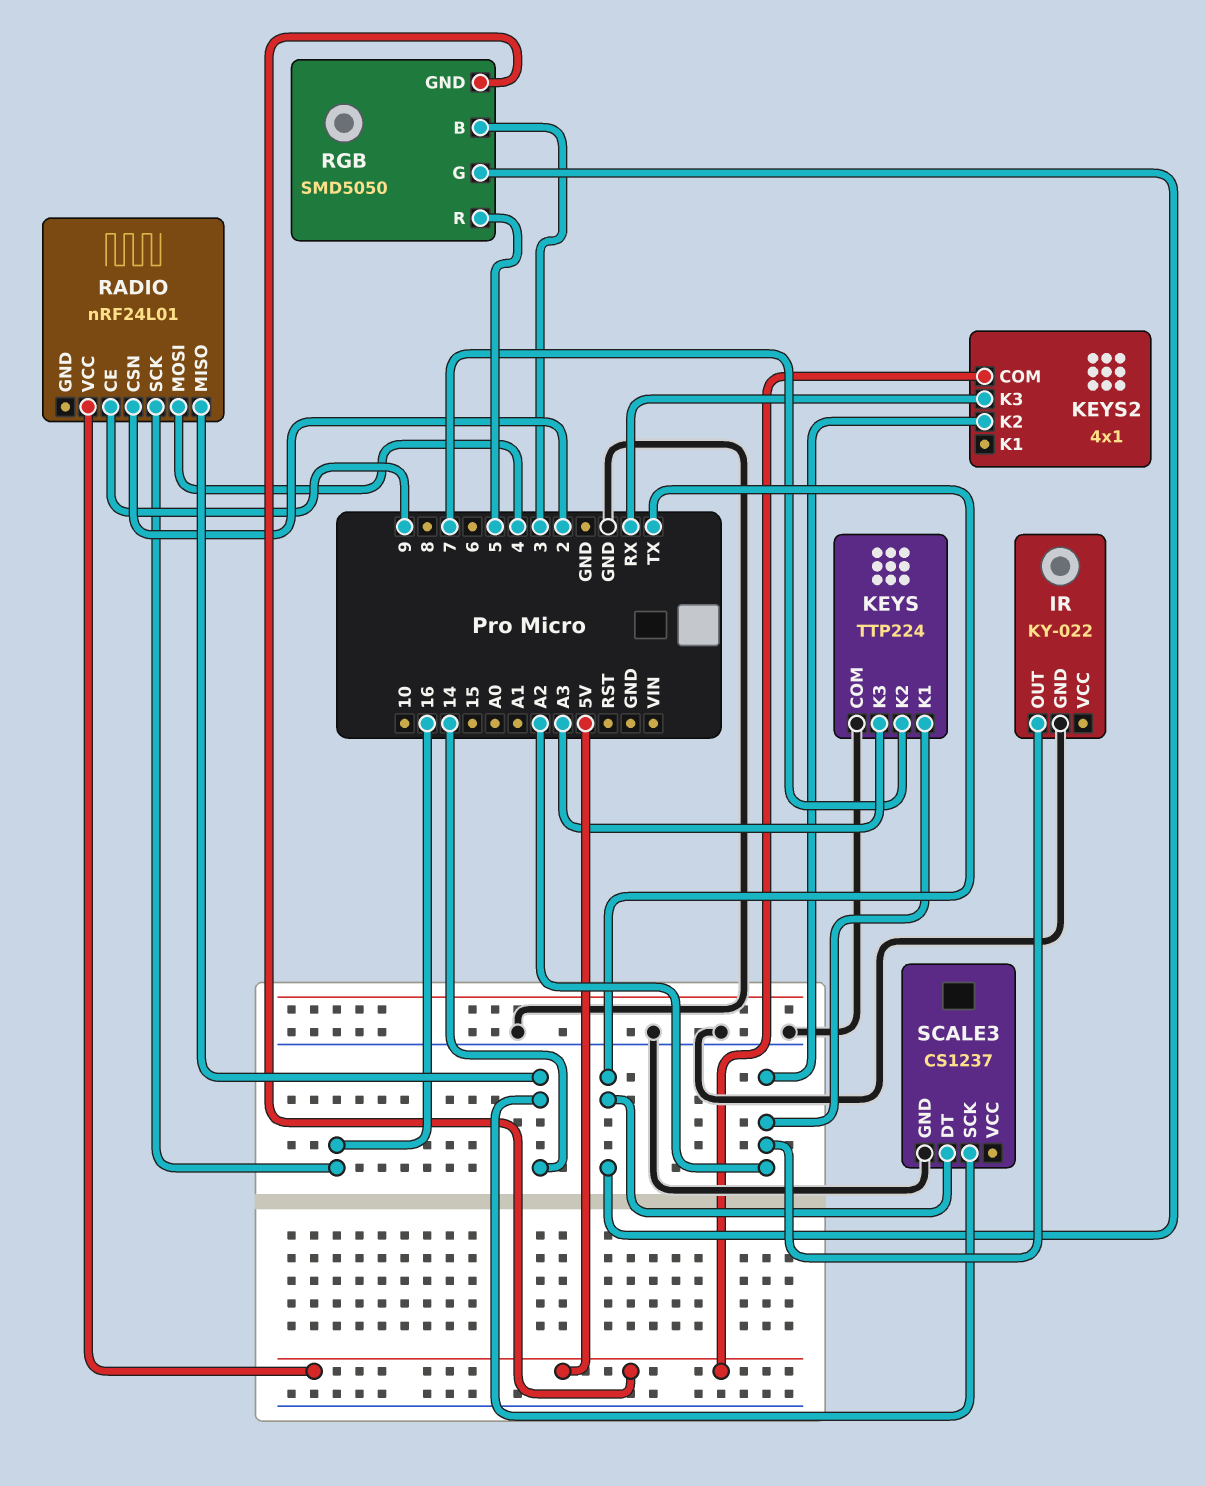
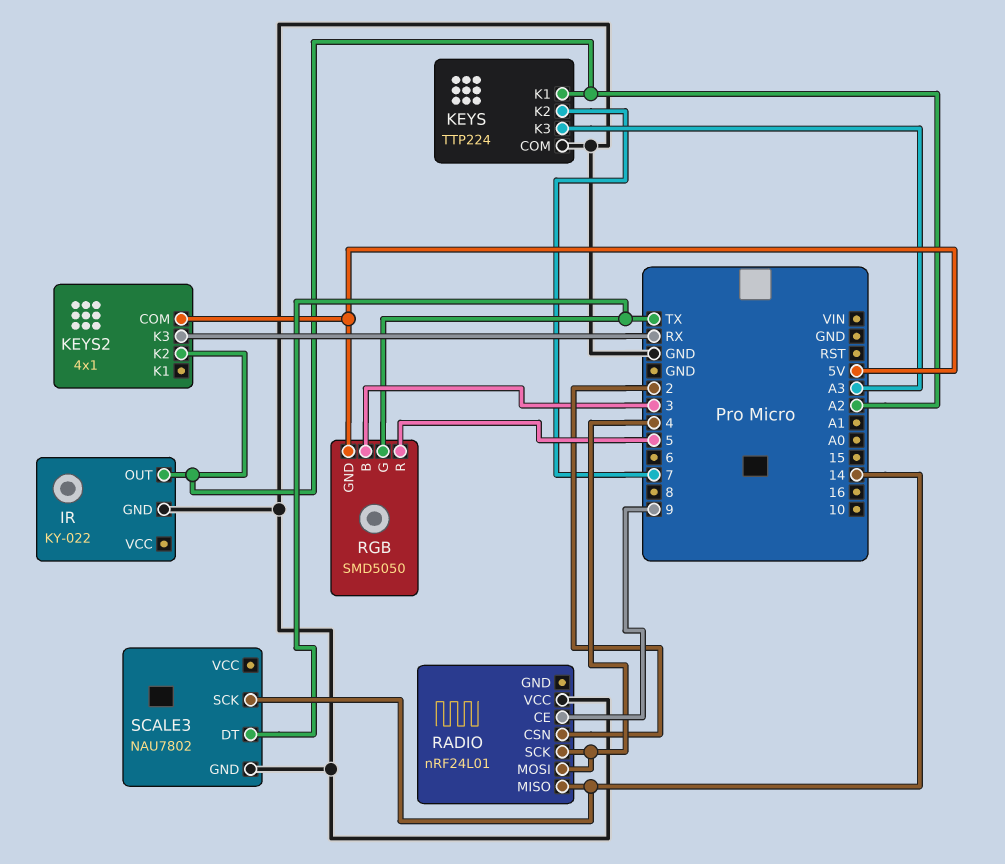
RADIO pin SCK: 16 -> 4
RADIO pin VCC: 5V -> GND
SCALE3: CS1237 -> NAU7802

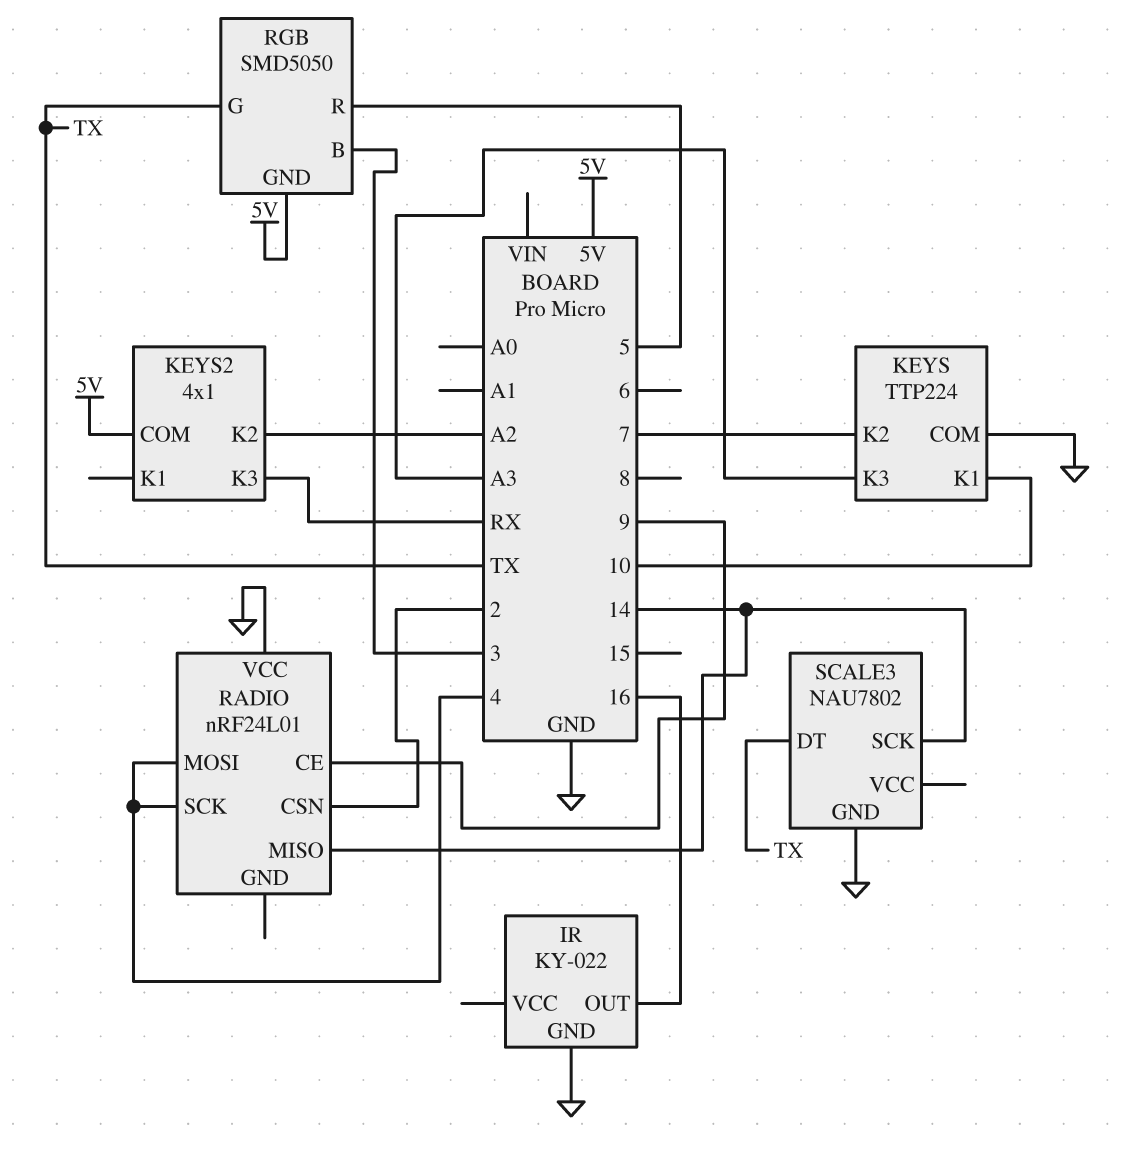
IR pin OUT: A2 -> 16
KEYS pin K1: A2 -> 10

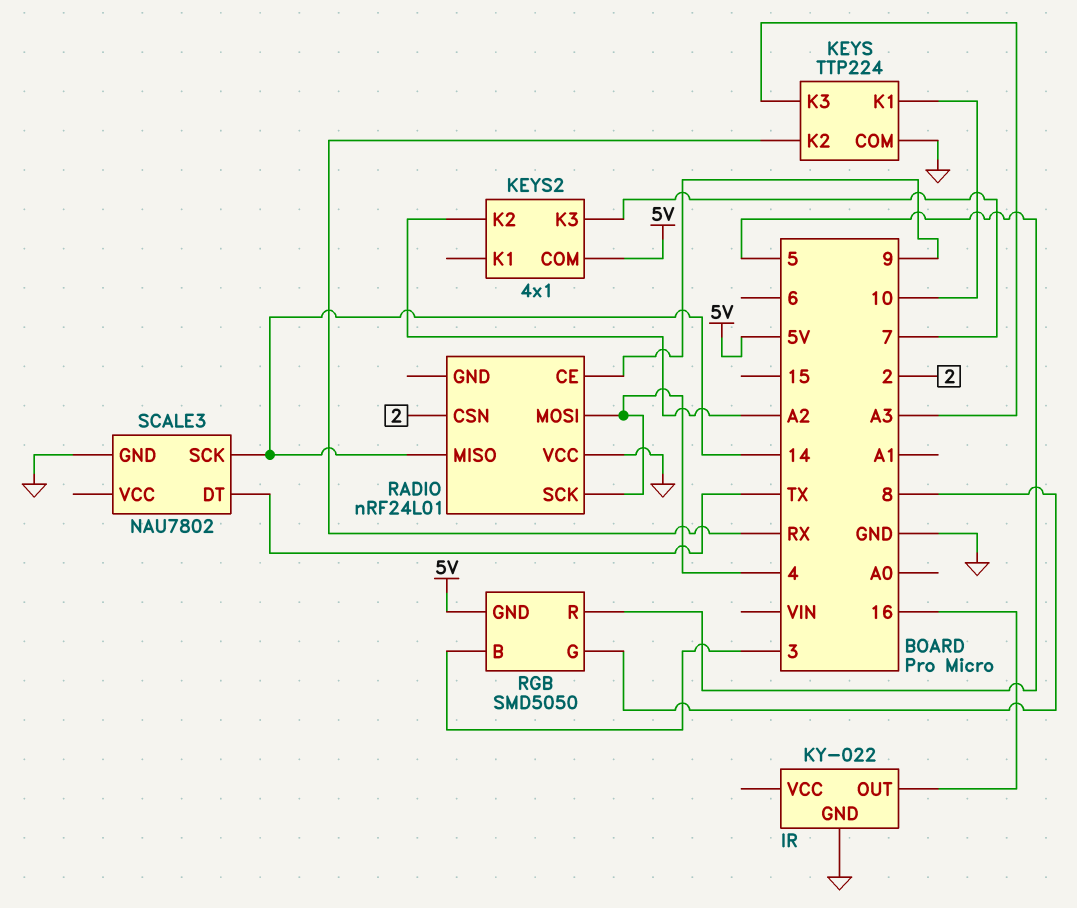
KEYS pin K2: 7 -> RX
KEYS2 pin K3: RX -> 7
RGB pin G: TX -> 8

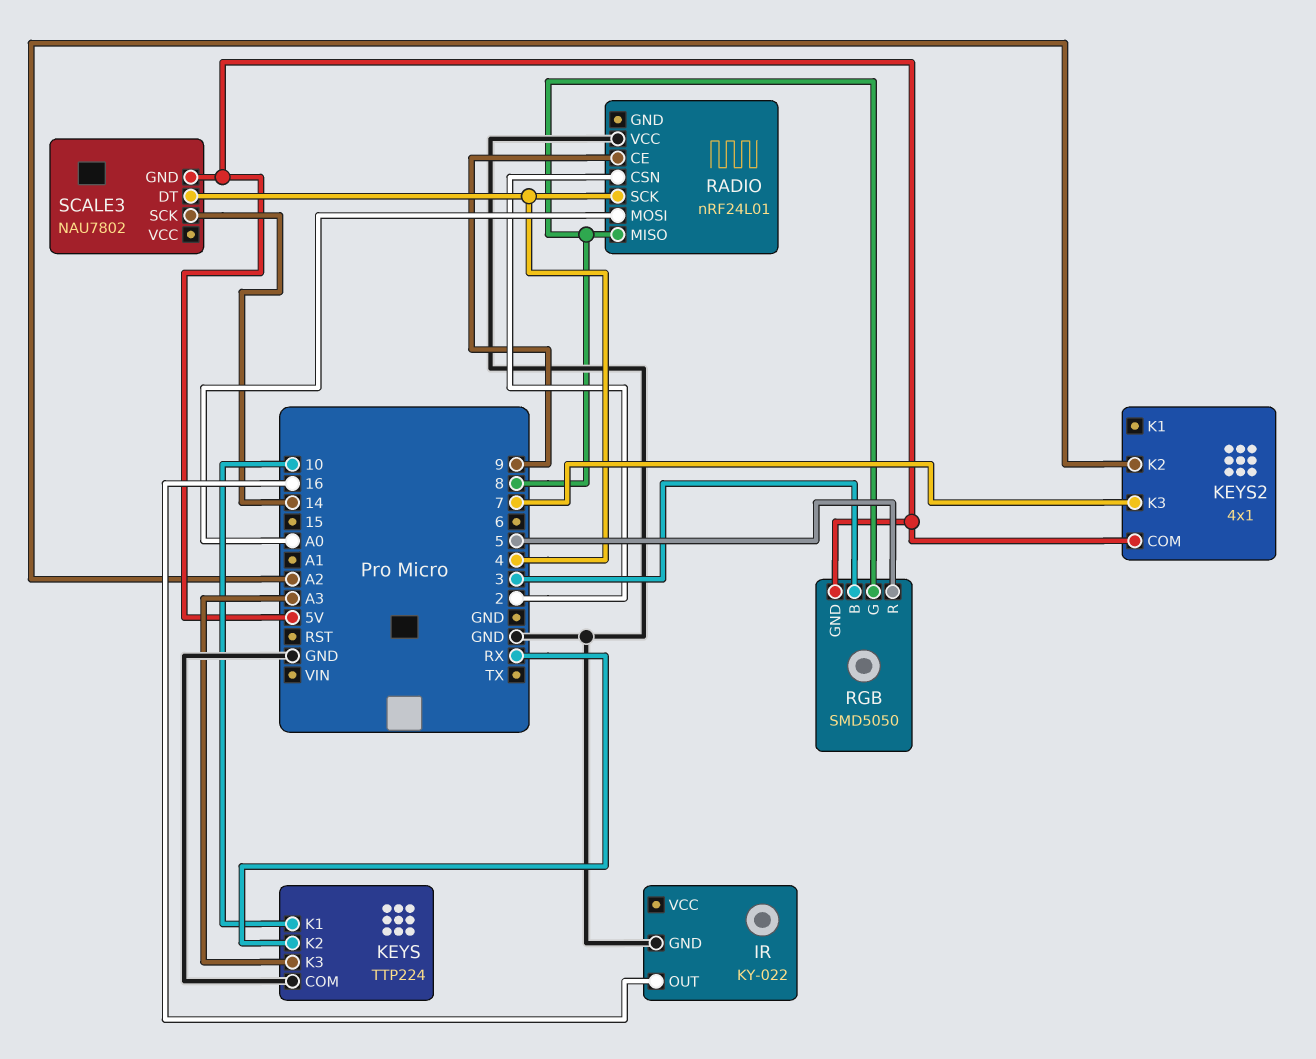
RADIO pin MISO: 14 -> 8
RADIO pin MOSI: 4 -> A0
SCALE3 pin DT: TX -> 4
SCALE3 pin GND: GND -> 5V

